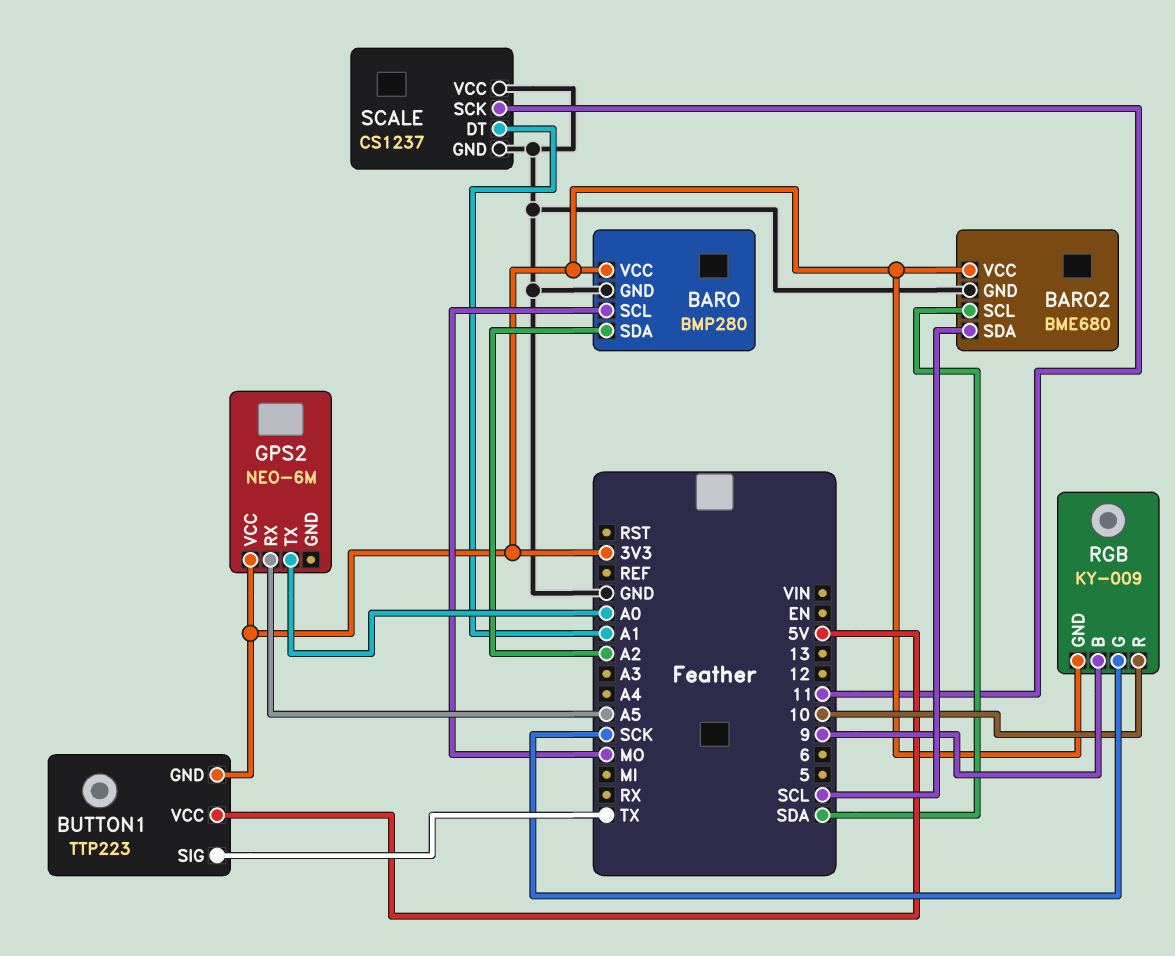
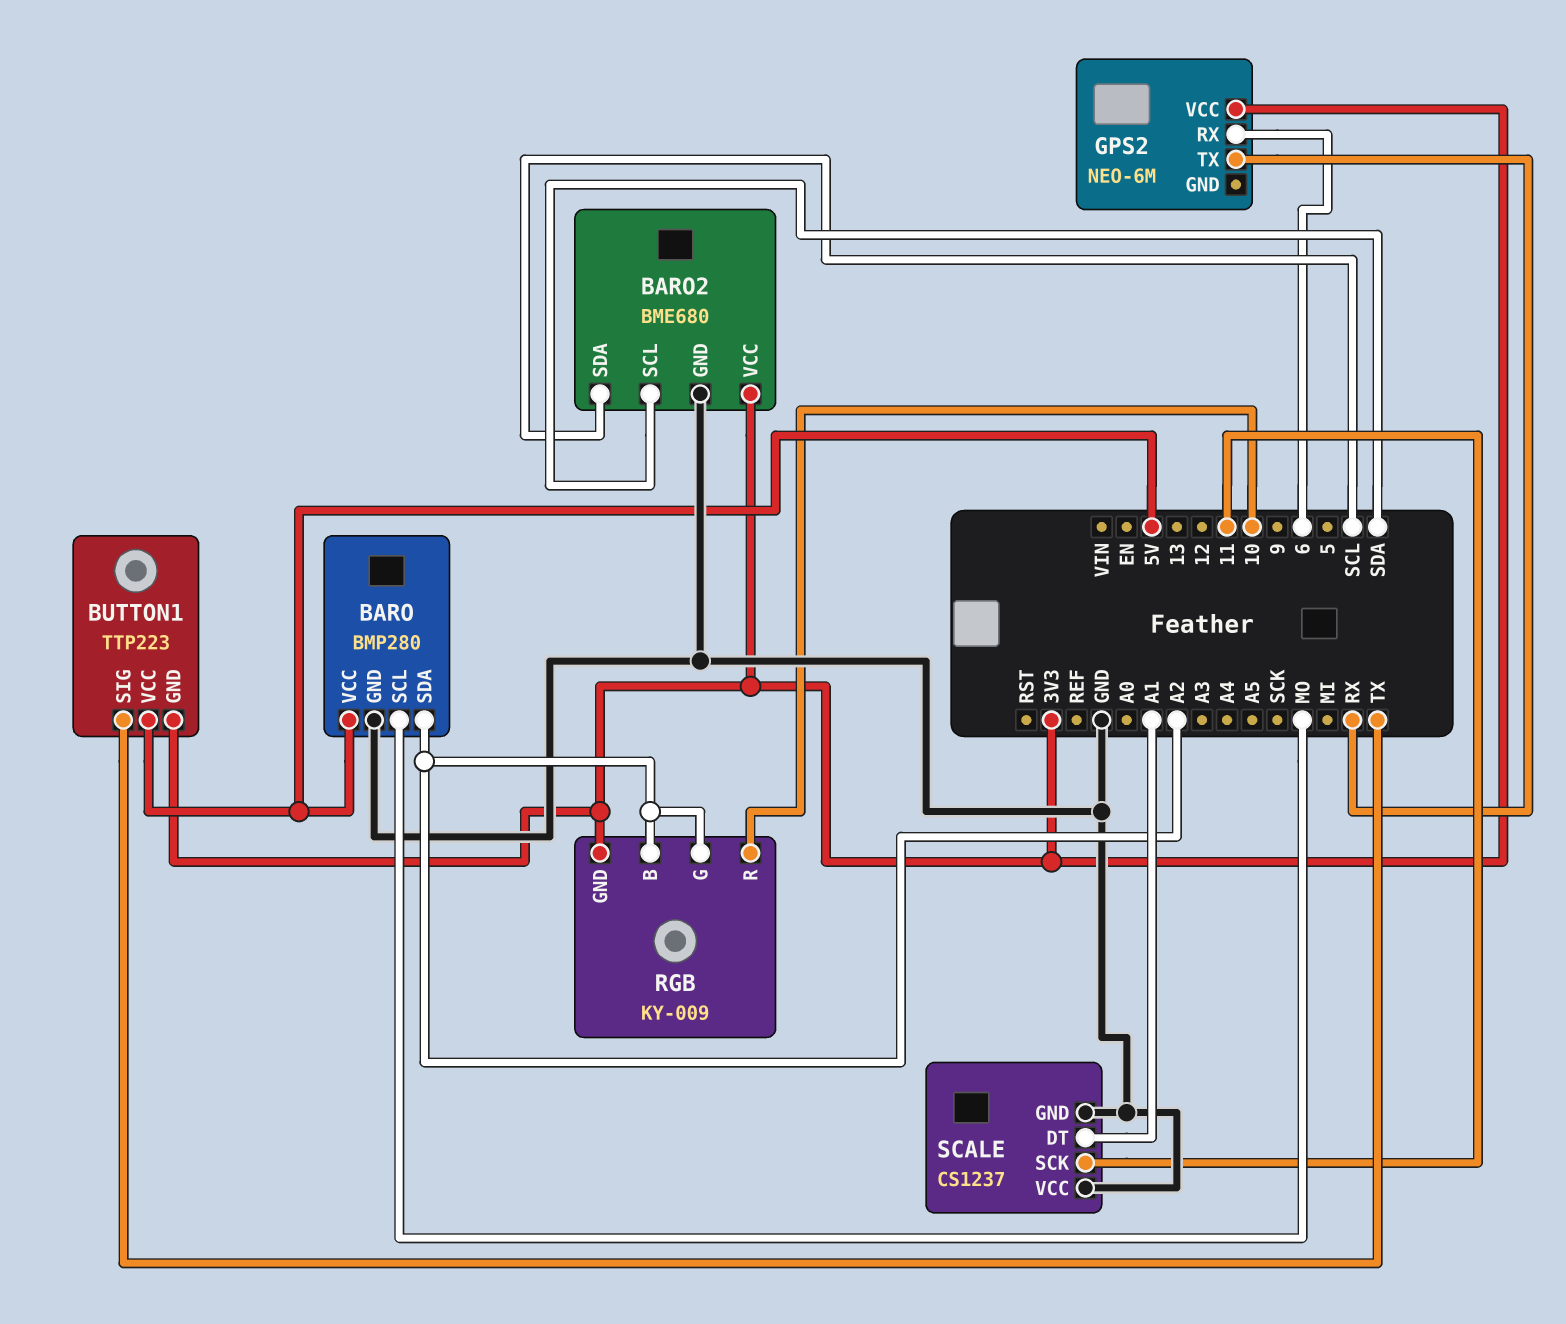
BARO pin VCC: 3V3 -> 5V
GPS2 pin RX: A5 -> 6
GPS2 pin TX: A0 -> RX
RGB pin B: 9 -> A2
RGB pin G: SCK -> A2

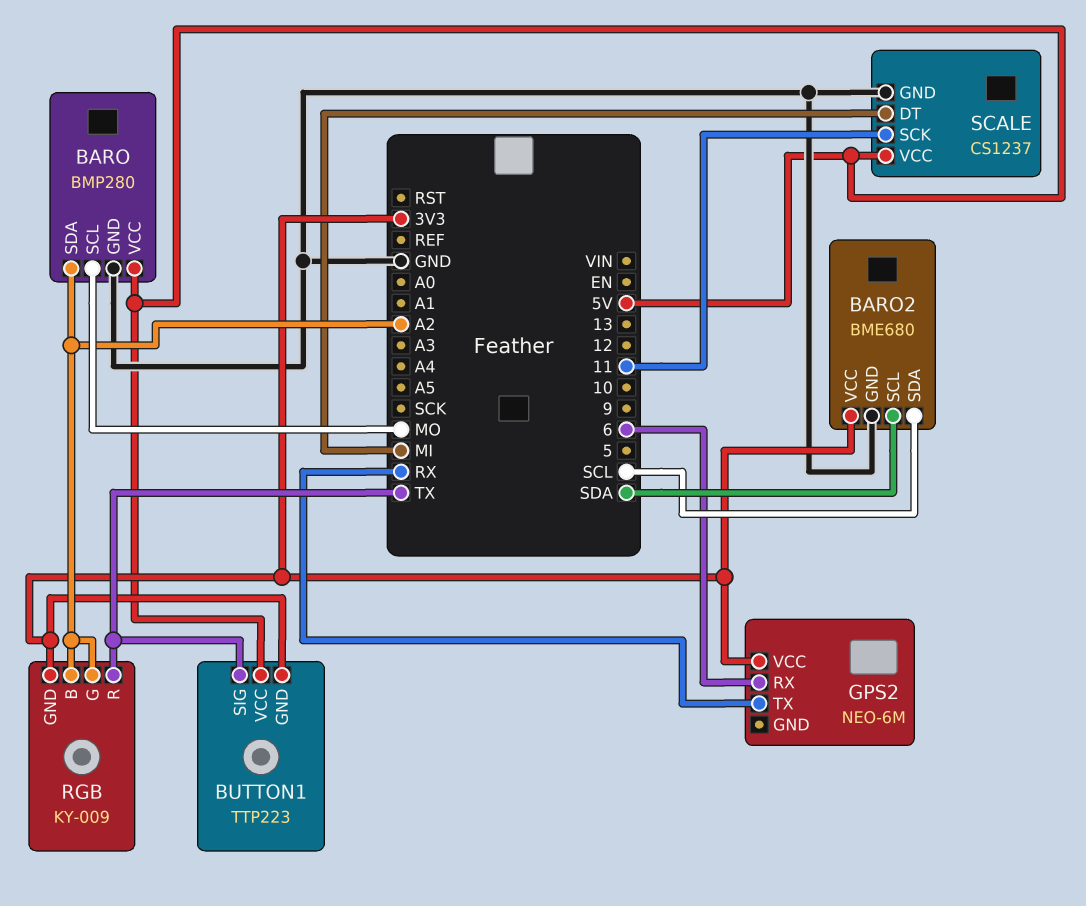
RGB pin R: 10 -> TX
SCALE pin DT: A1 -> MI
SCALE pin VCC: GND -> 5V

